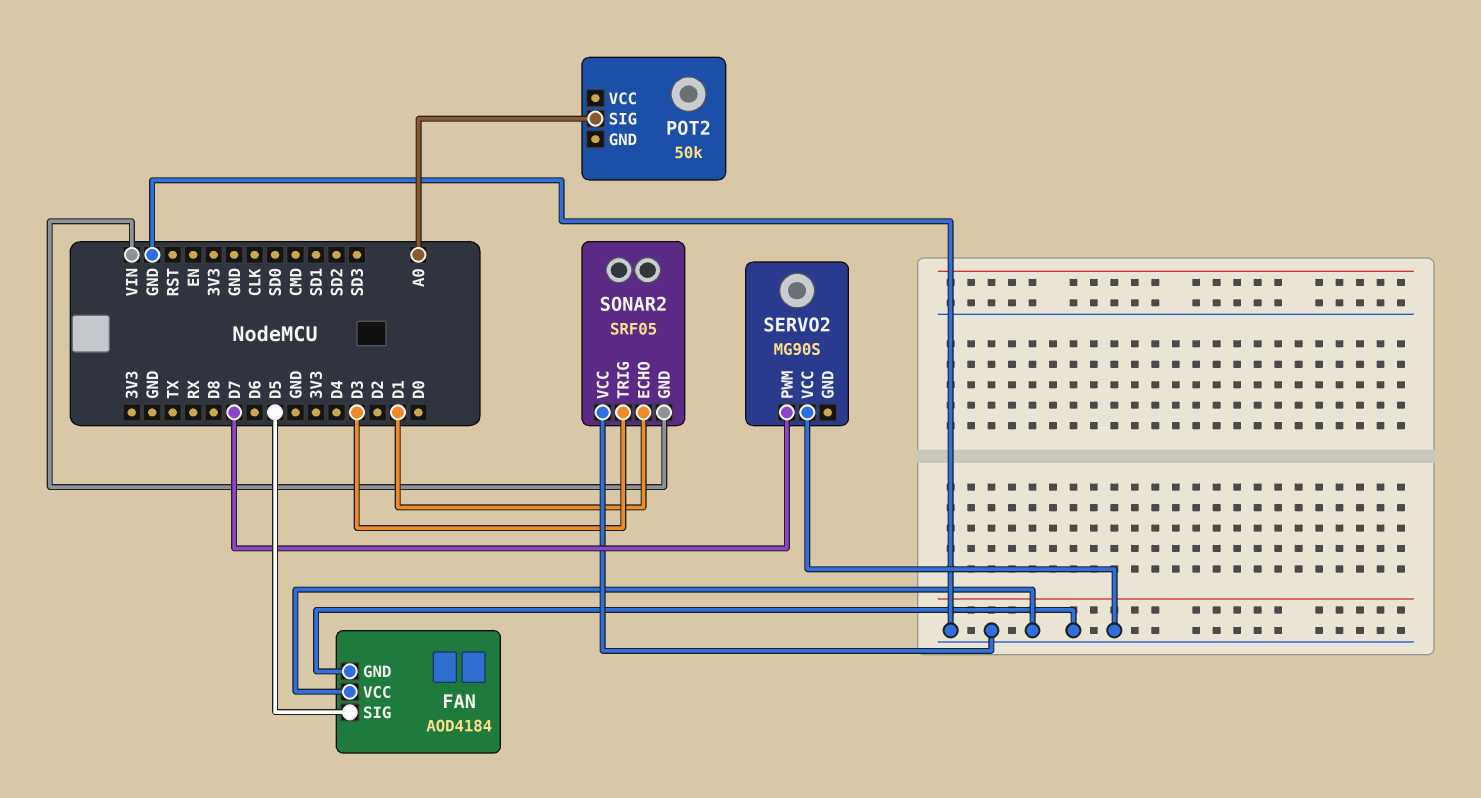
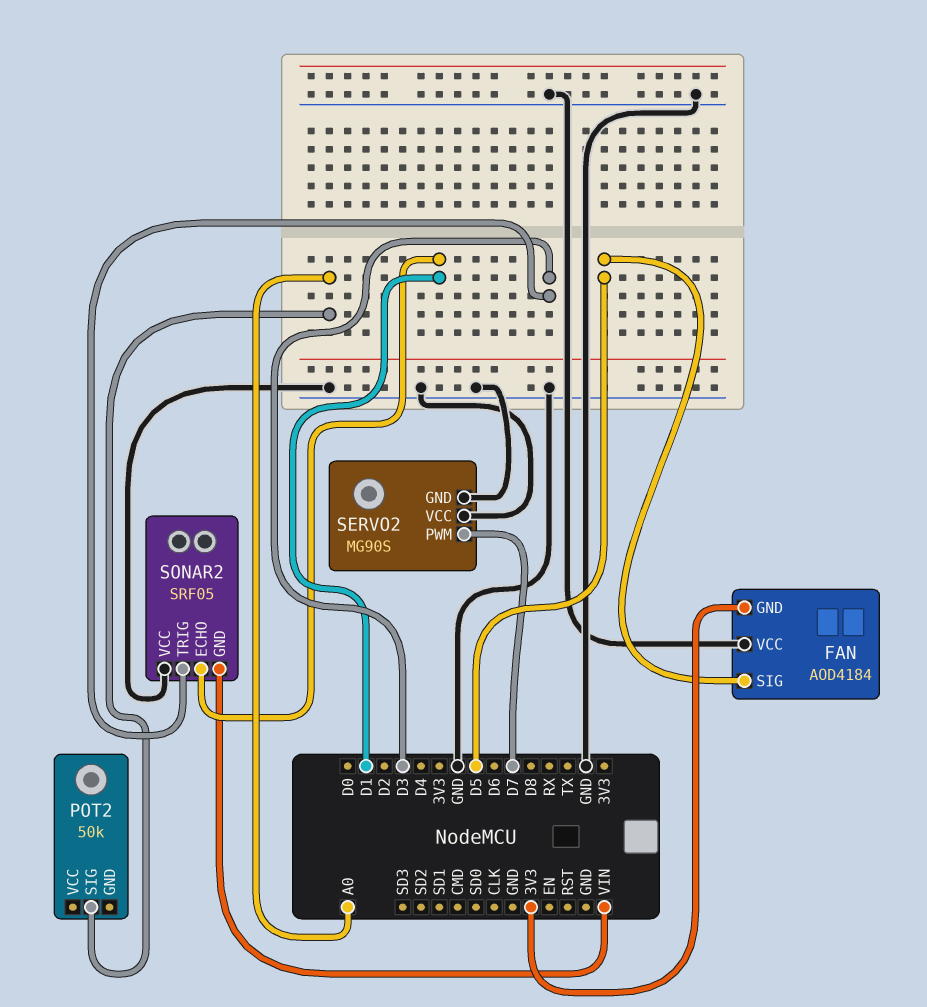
FAN pin GND: GND -> 3V3
SERVO2 pin GND: none -> GND

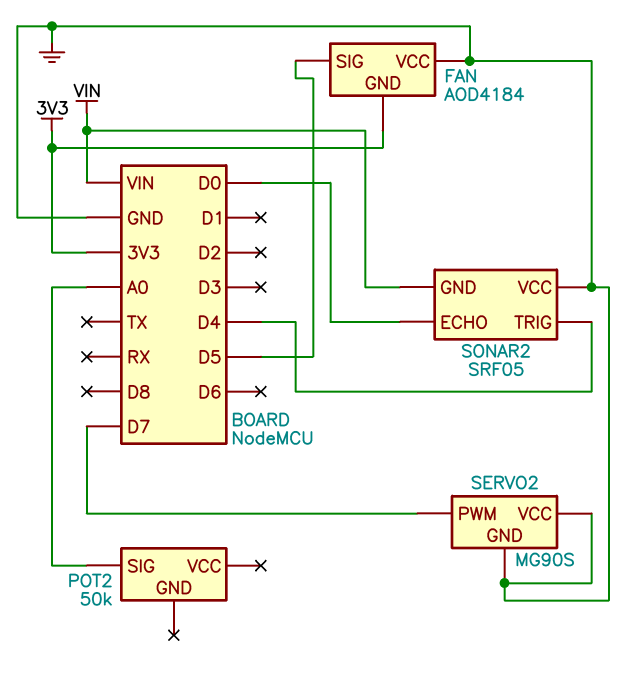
SONAR2 pin ECHO: D1 -> D0
SONAR2 pin TRIG: D3 -> D4

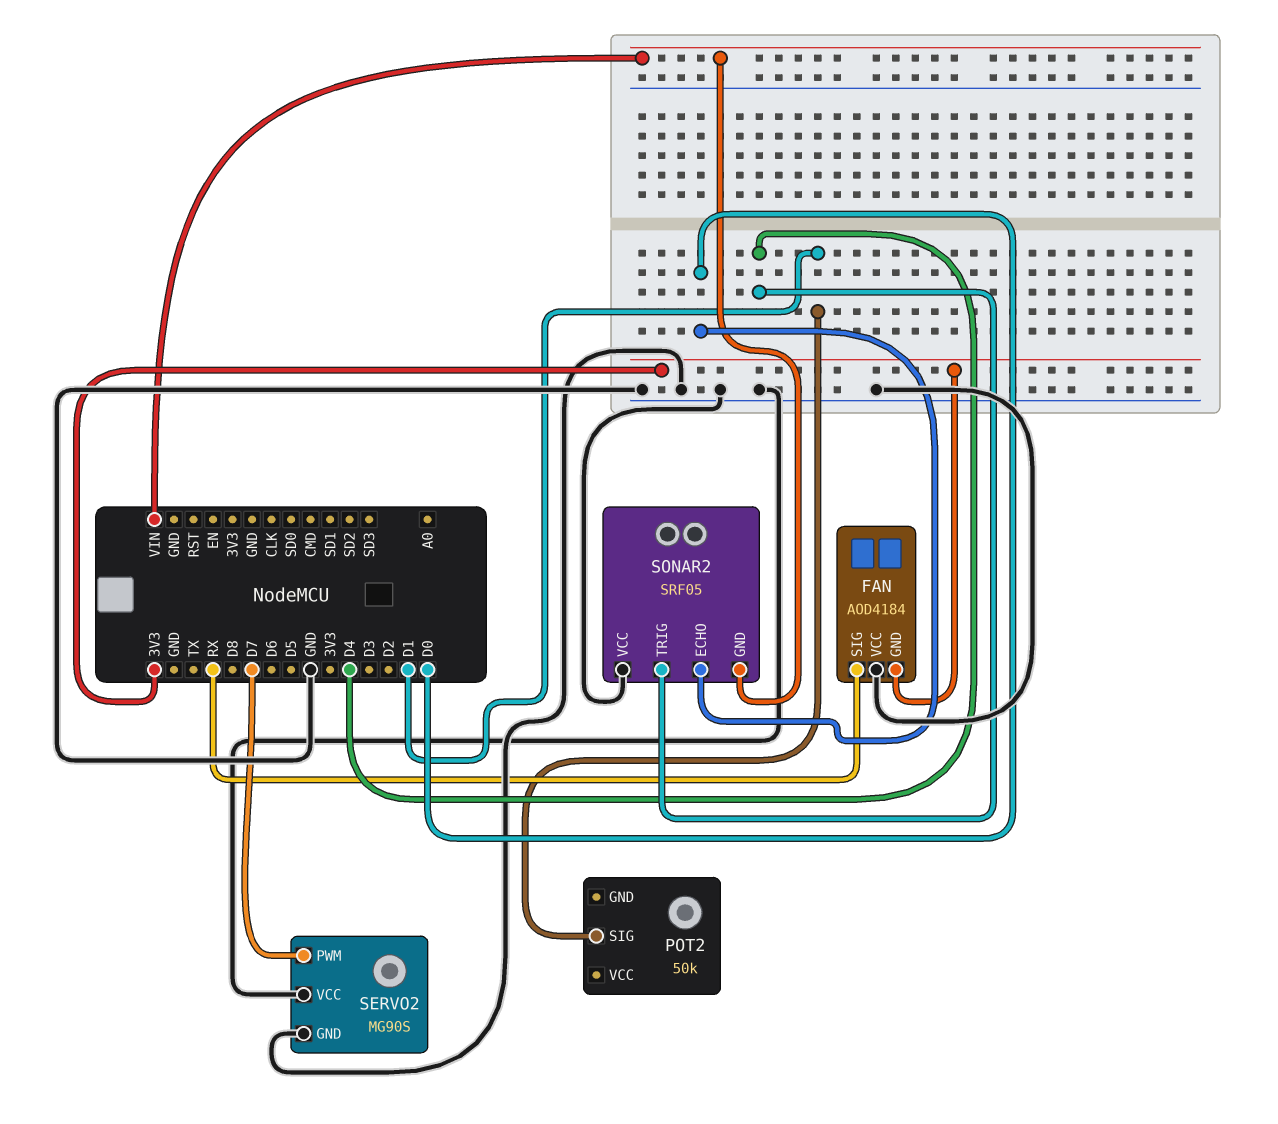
FAN pin SIG: D5 -> RX
POT2 pin SIG: A0 -> D1

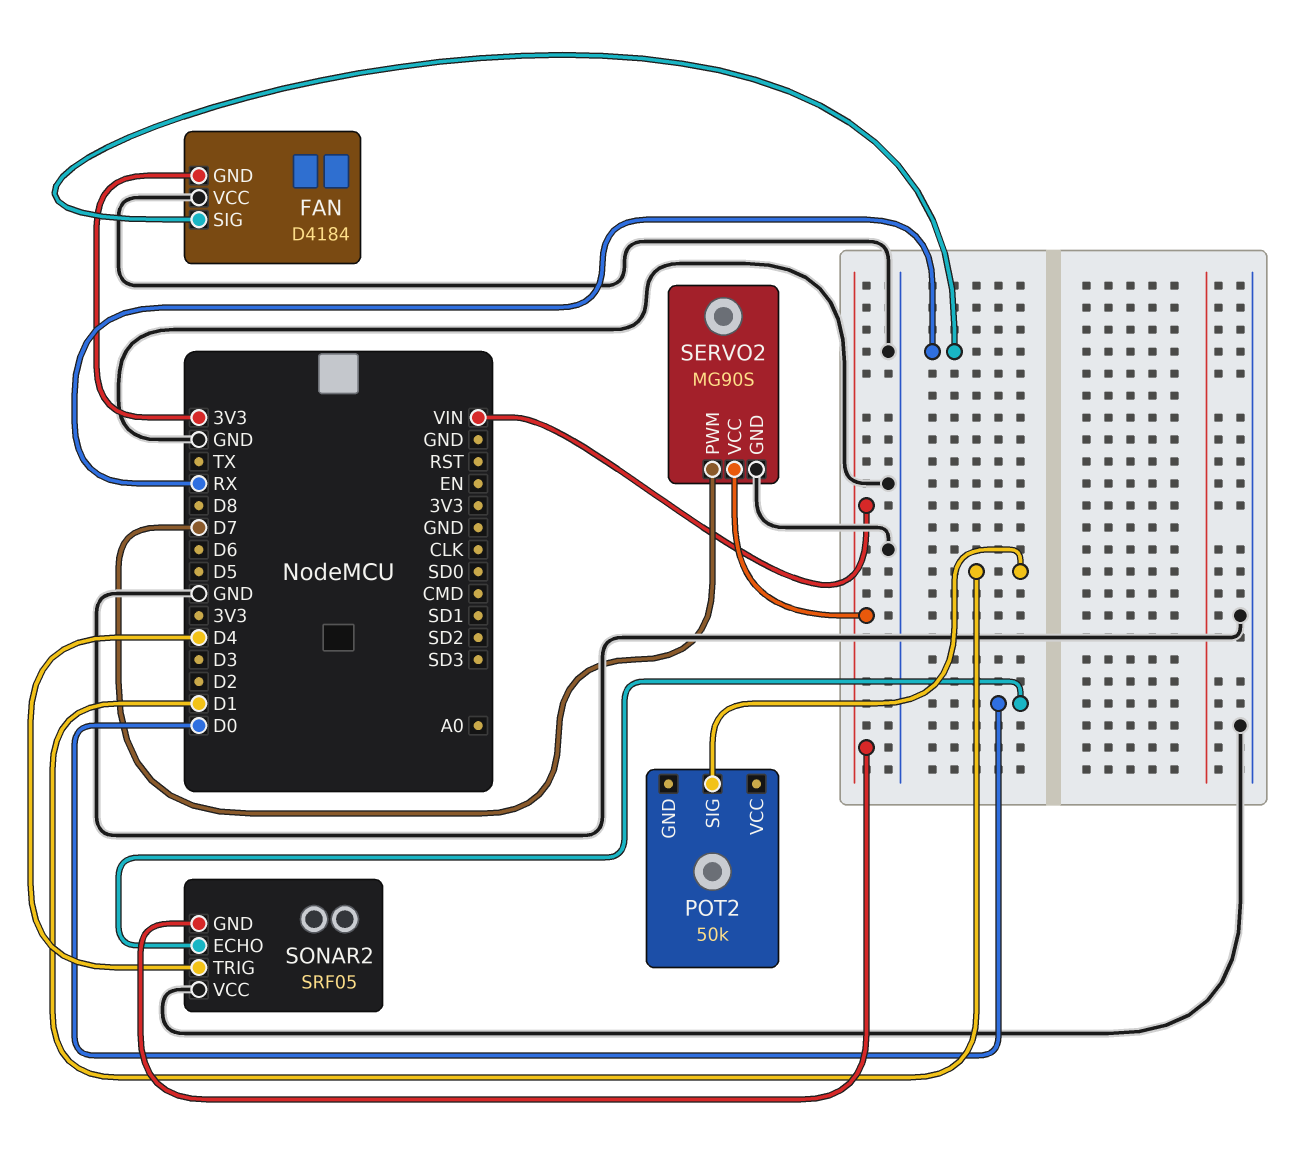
FAN: AOD4184 -> D4184
SERVO2 pin VCC: GND -> VIN

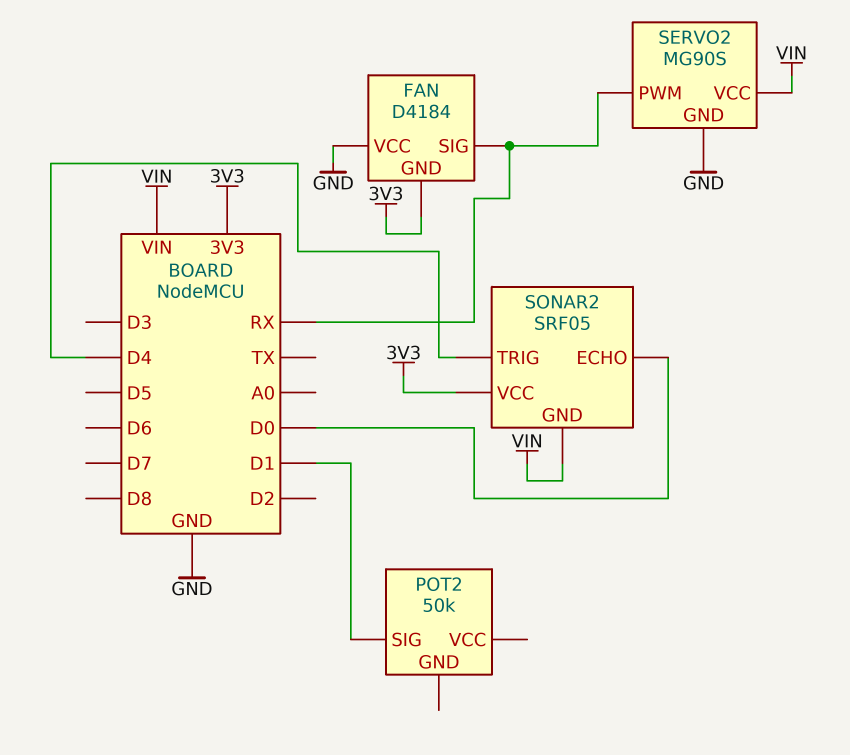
SERVO2 pin PWM: D7 -> RX
SONAR2 pin VCC: GND -> 3V3

